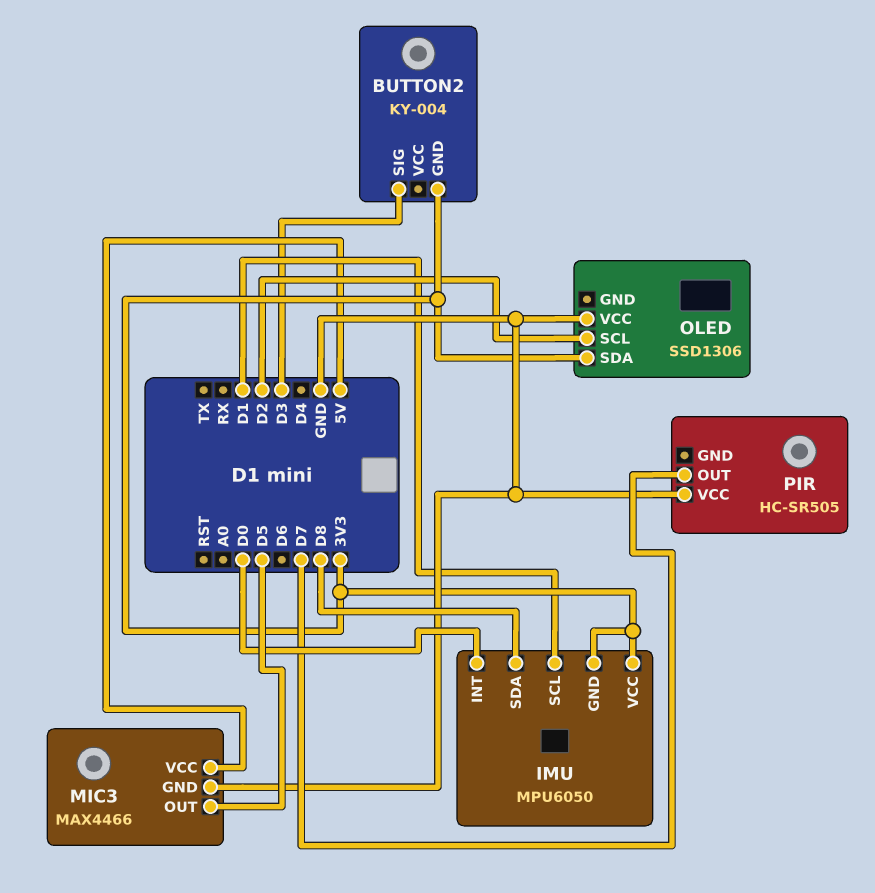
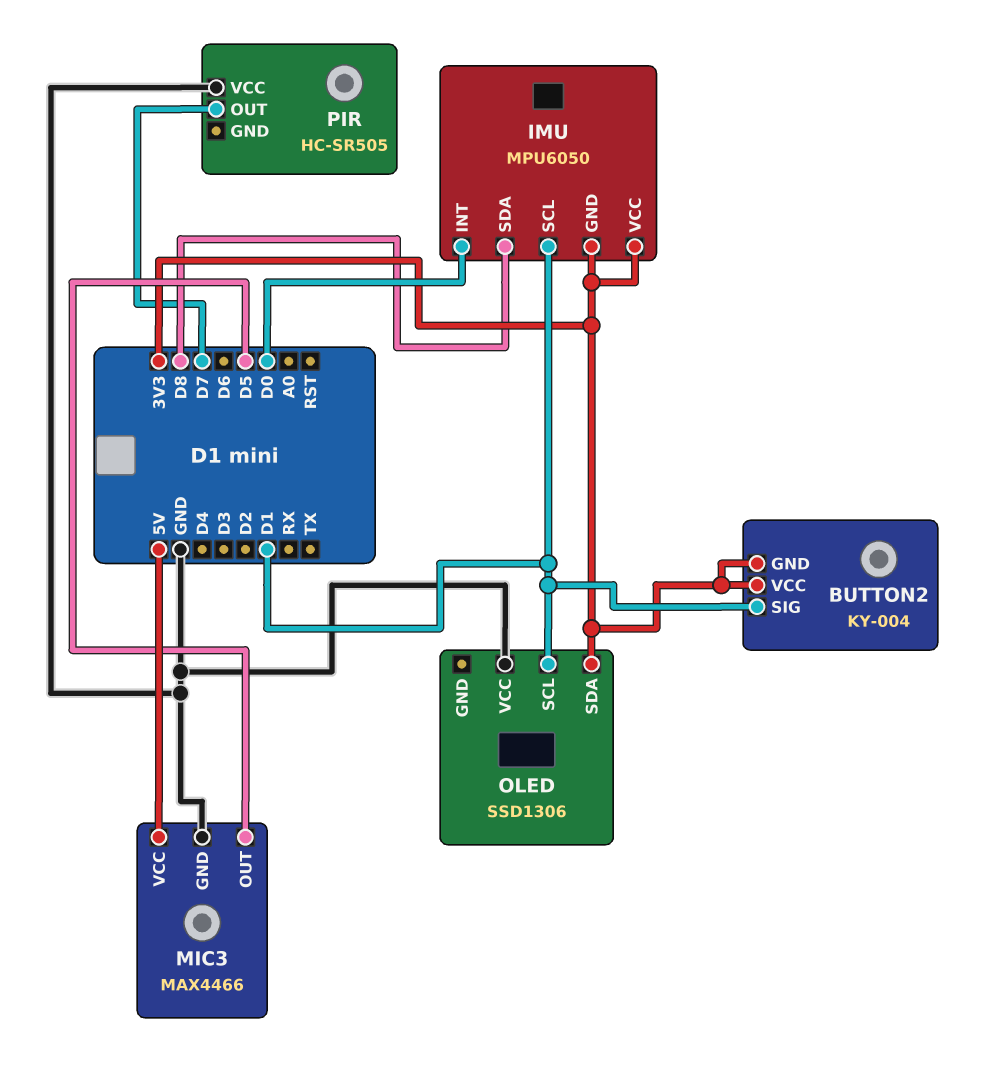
BUTTON2 pin SIG: D3 -> D1
BUTTON2 pin VCC: none -> 3V3
OLED pin SCL: D2 -> D1

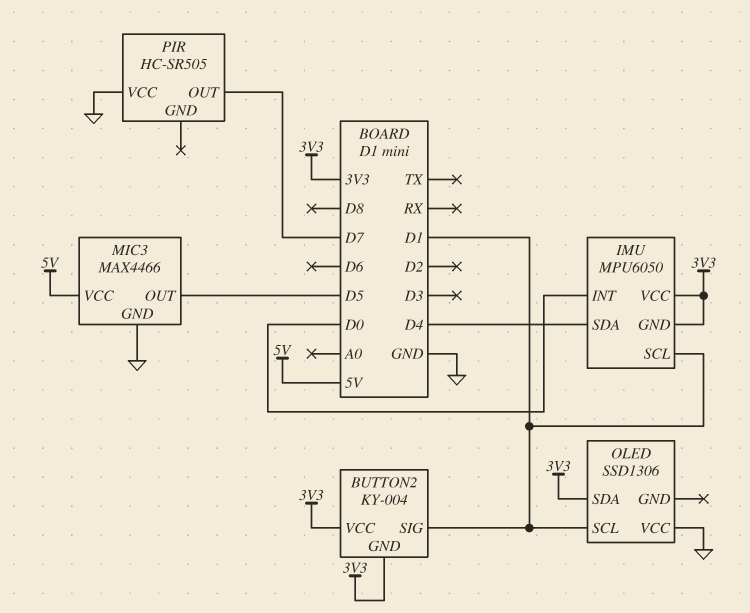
IMU pin SDA: D8 -> D4

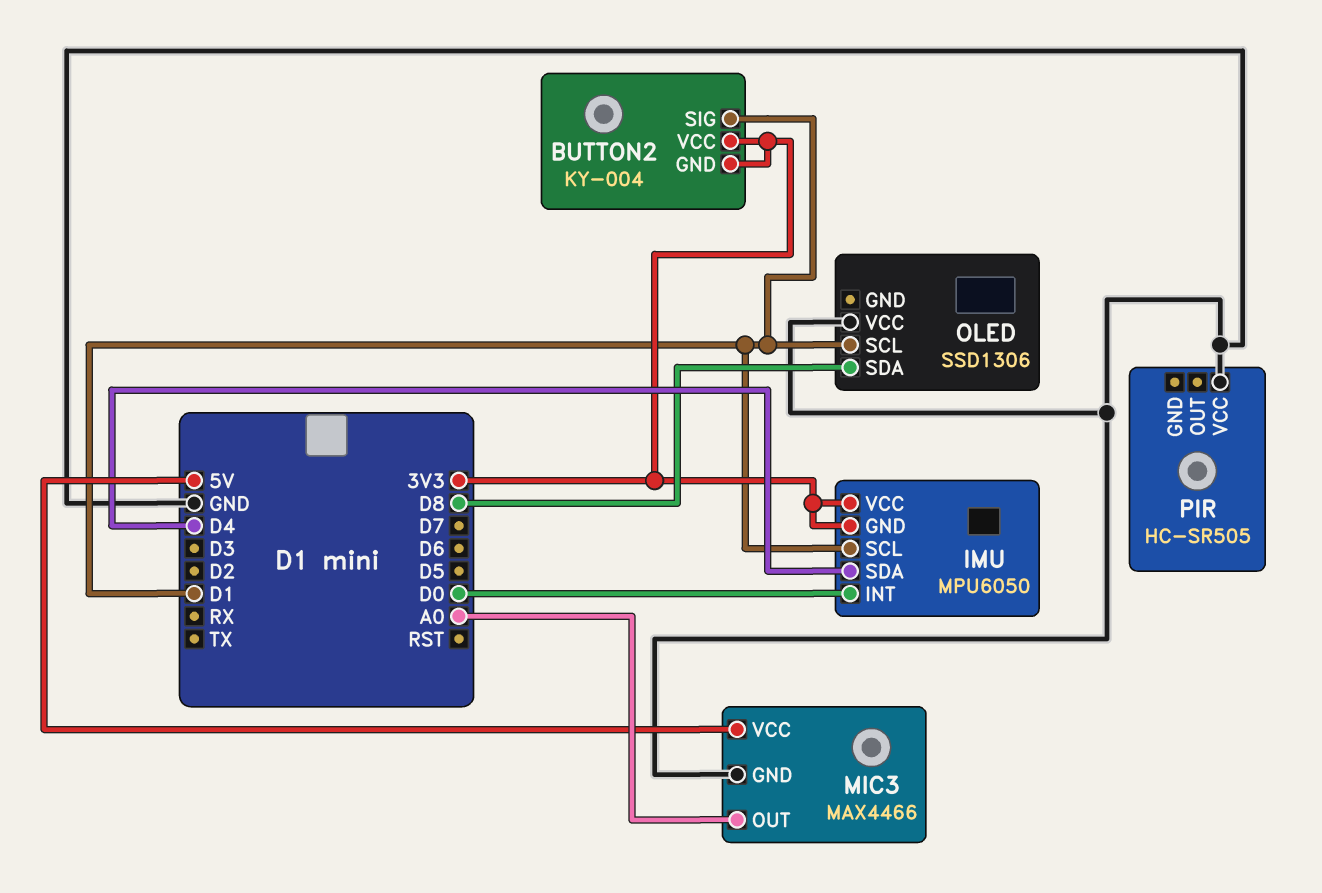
MIC3 pin OUT: D5 -> A0
OLED pin SDA: 3V3 -> D8
PIR pin OUT: D7 -> none

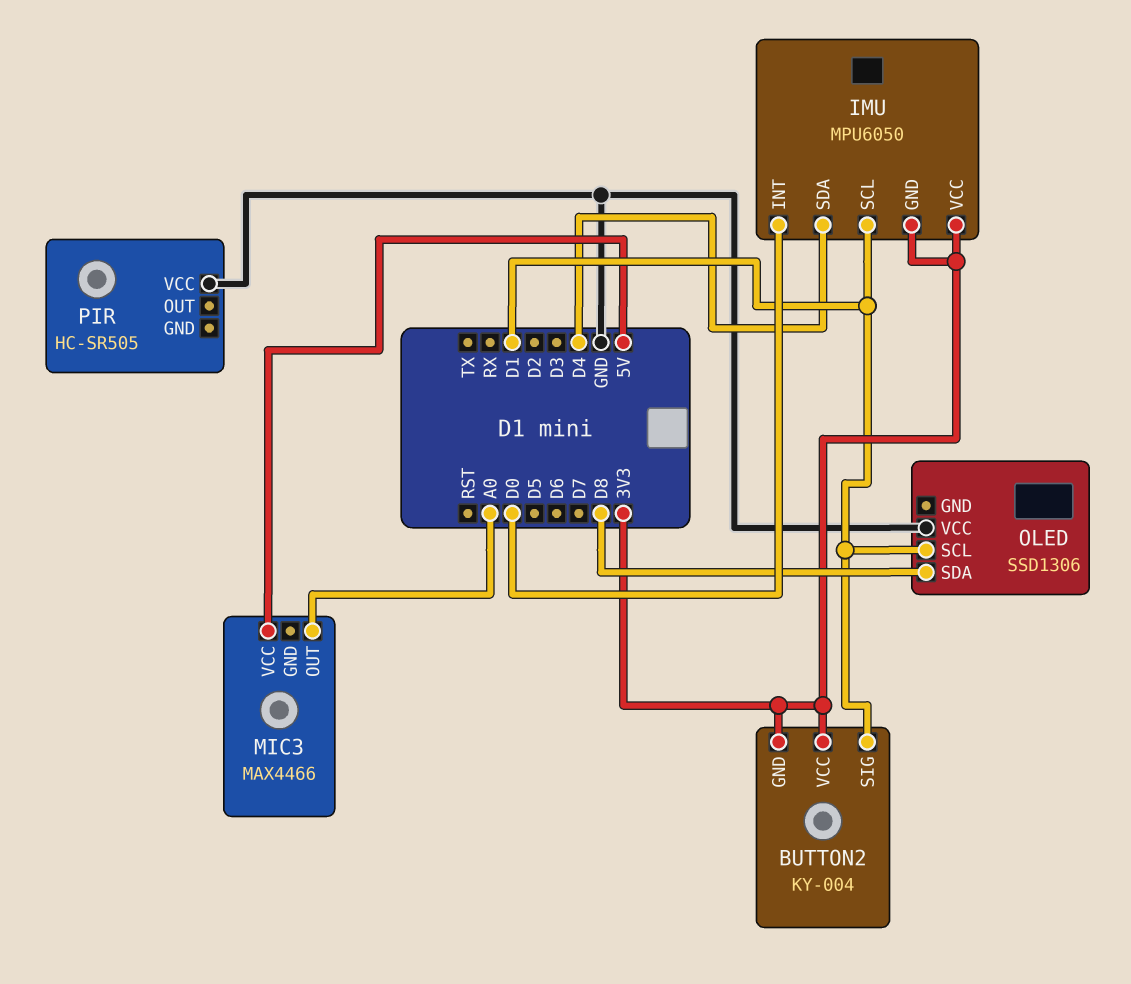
MIC3 pin GND: GND -> none

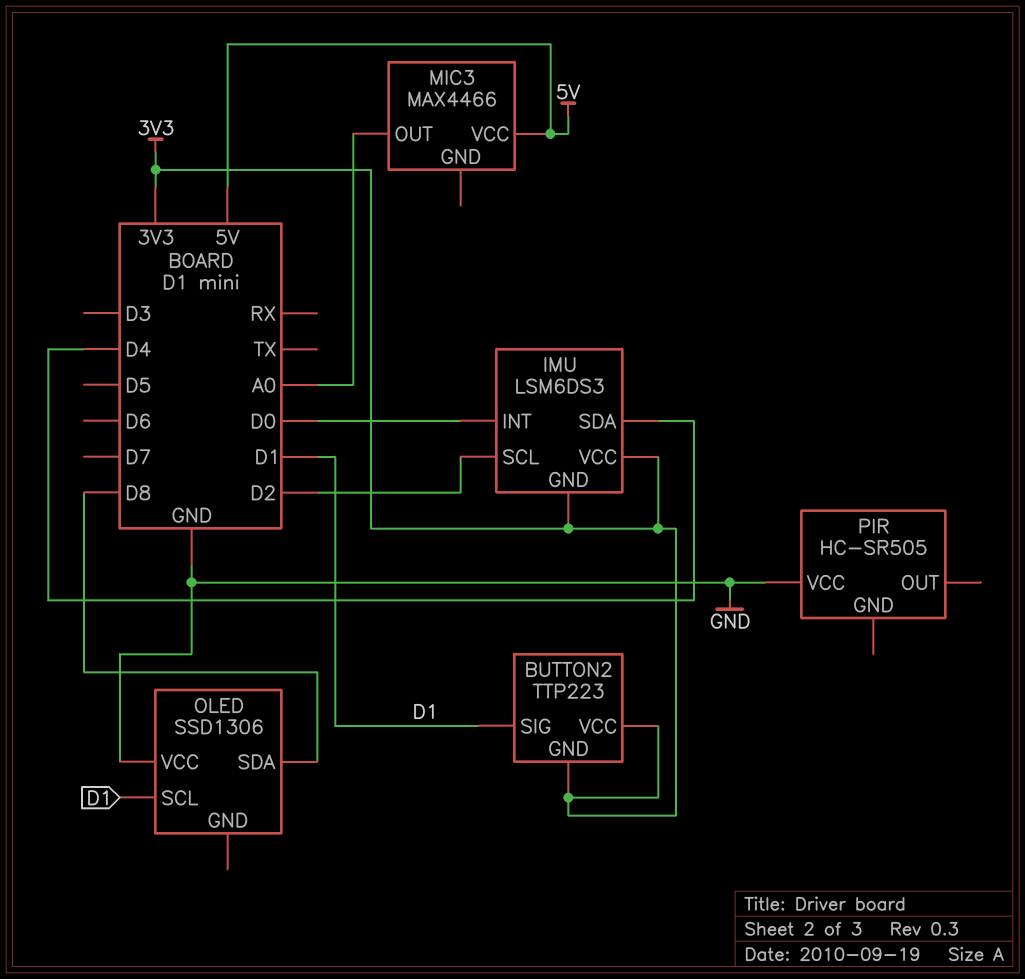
BUTTON2: KY-004 -> TTP223
IMU: MPU6050 -> LSM6DS3
IMU pin SCL: D1 -> D2

